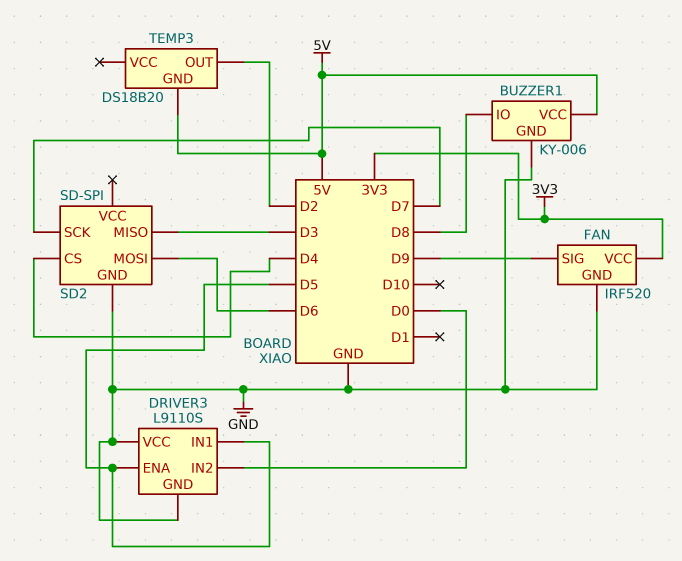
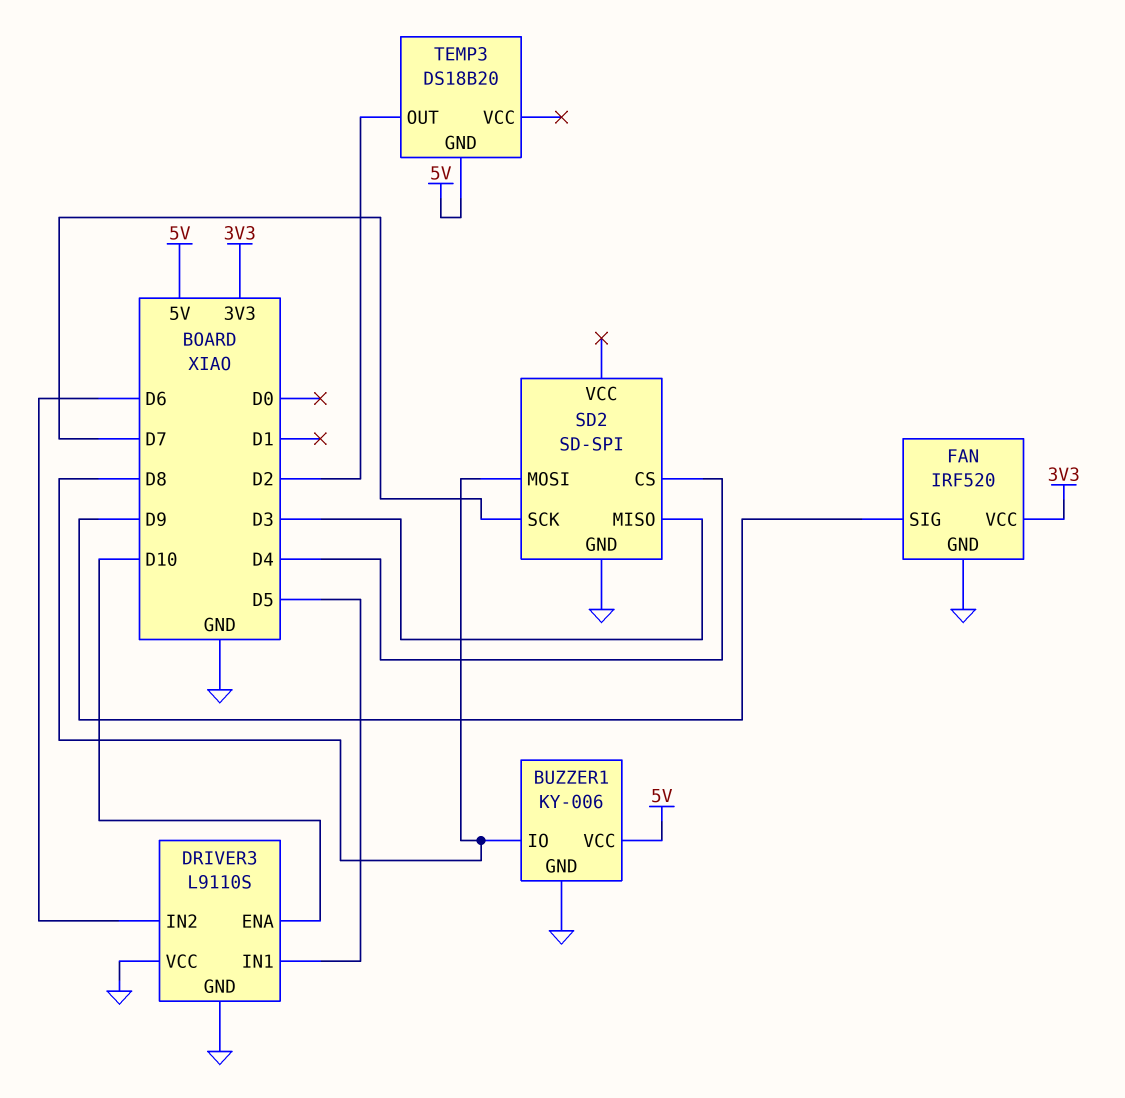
DRIVER3 pin ENA: D5 -> D10
DRIVER3 pin IN2: D0 -> D6
SD2 pin MOSI: D6 -> D8

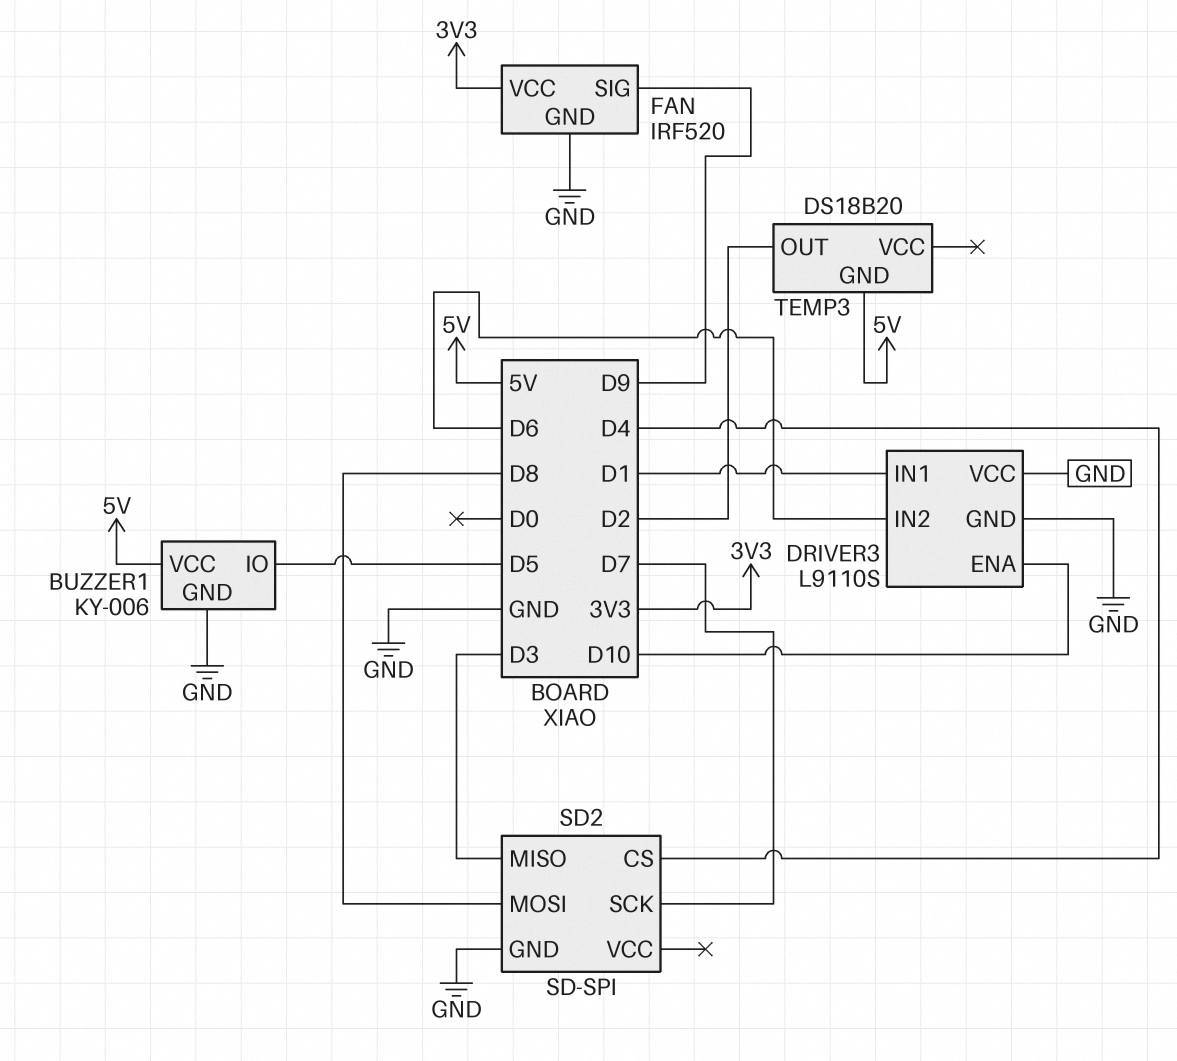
BUZZER1 pin IO: D8 -> D5
DRIVER3 pin IN1: D5 -> D1

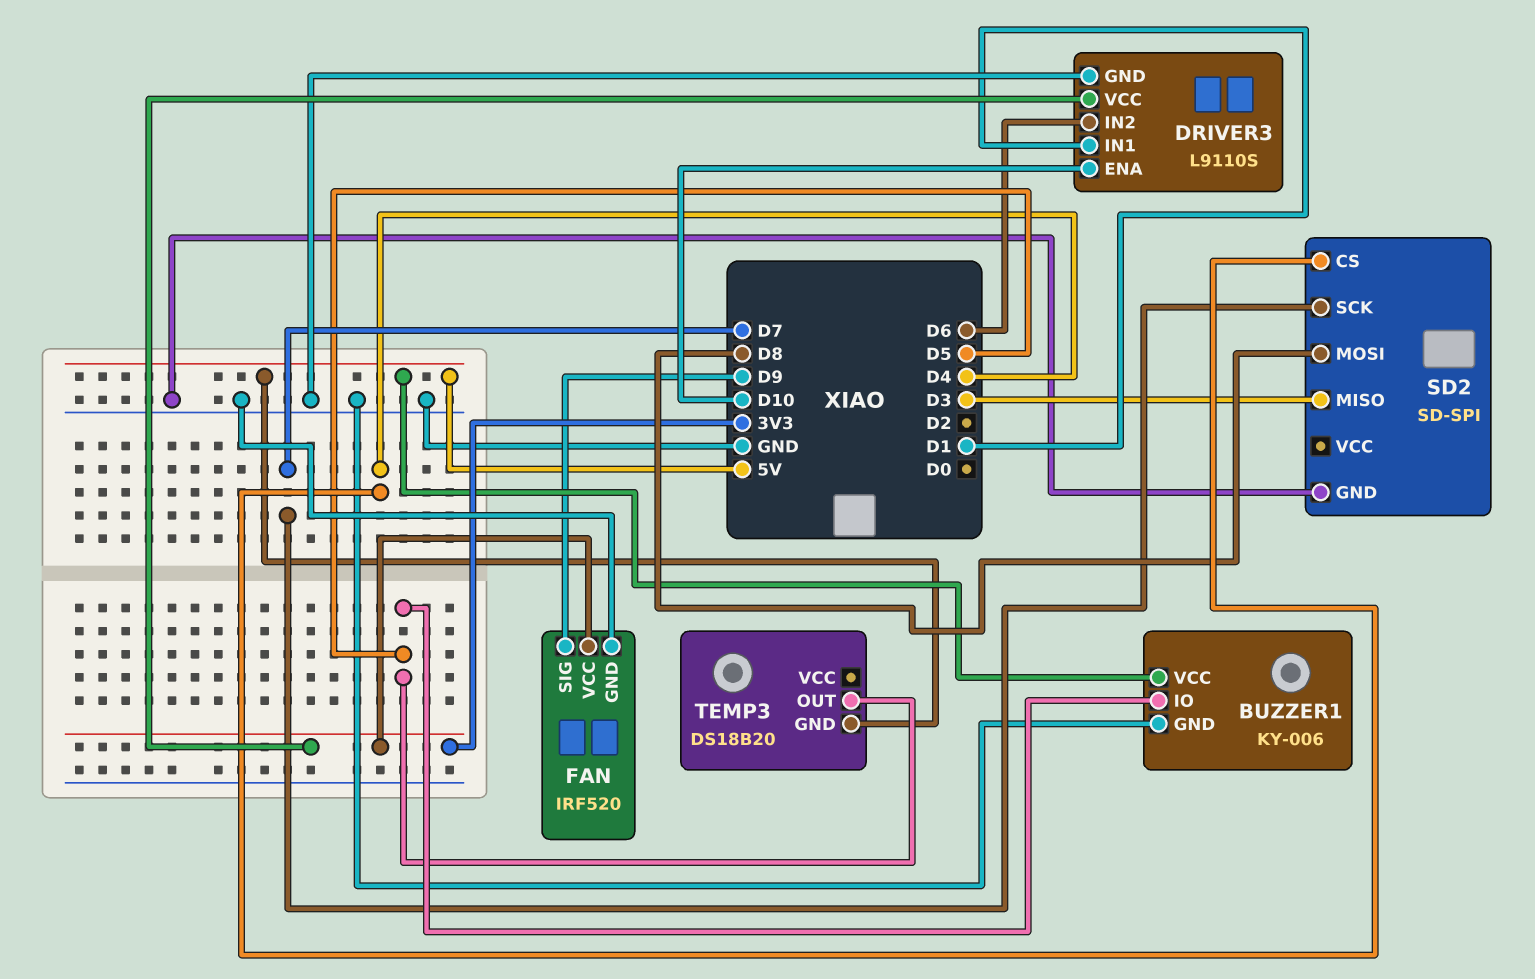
DRIVER3 pin VCC: GND -> 3V3
TEMP3 pin OUT: D2 -> D5

